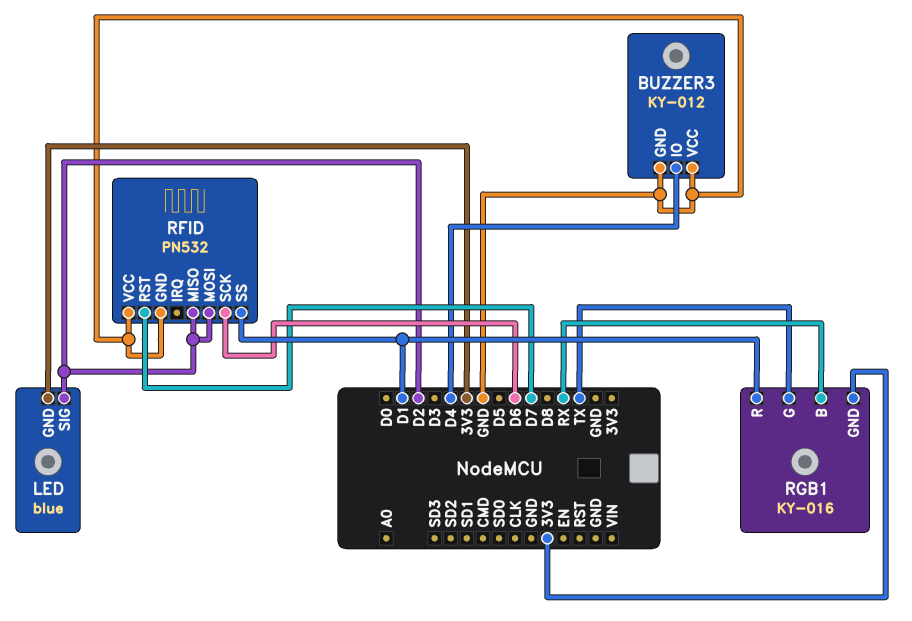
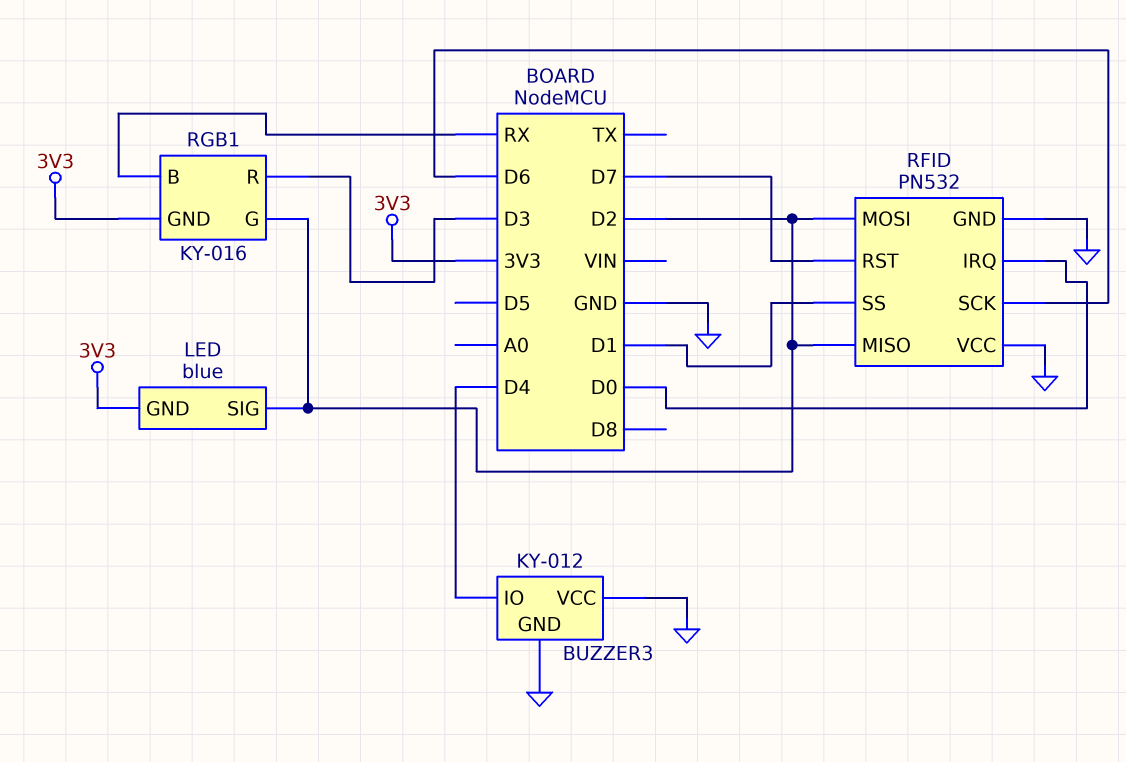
RFID pin IRQ: none -> D0
RGB1 pin G: TX -> D2
RGB1 pin R: D1 -> D3

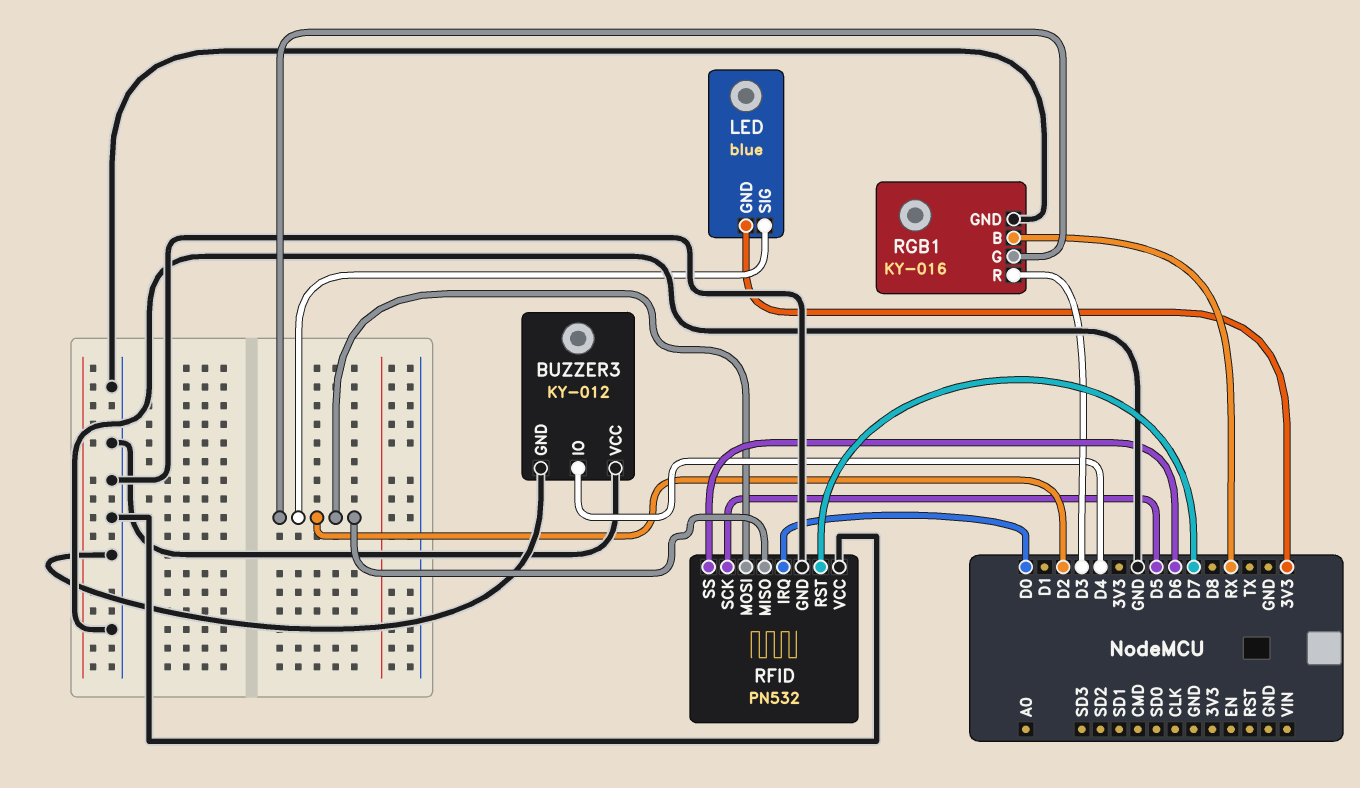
RFID pin SCK: D6 -> D5
RFID pin SS: D1 -> D6
RGB1 pin GND: 3V3 -> GND

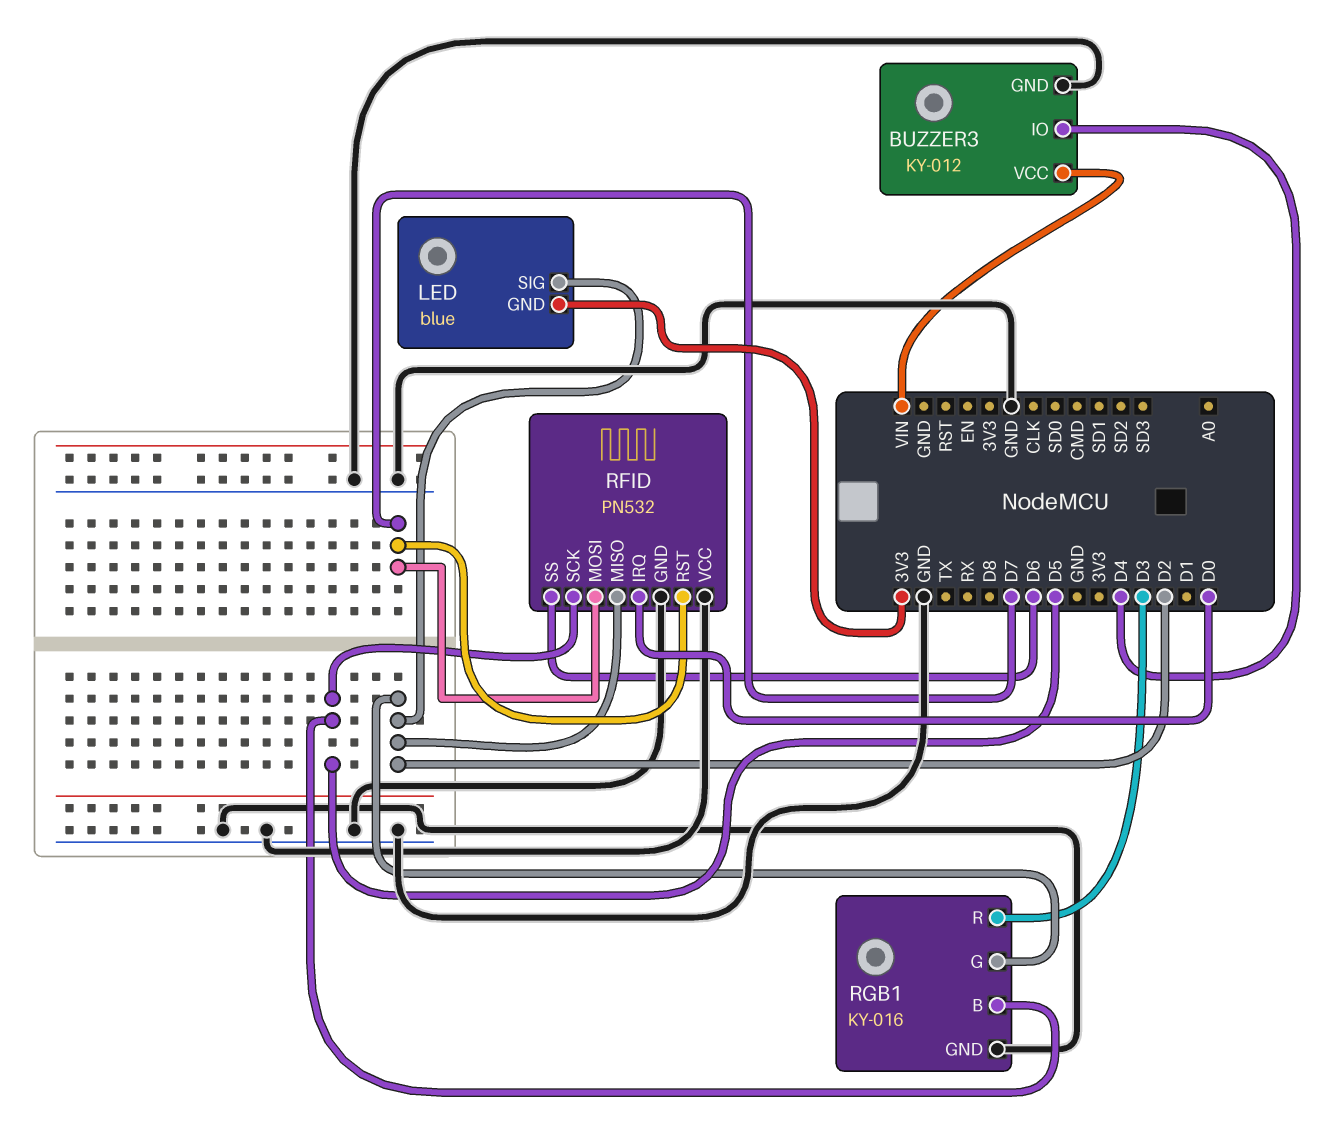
BUZZER3 pin VCC: GND -> VIN
RFID pin MOSI: D2 -> D7
RGB1 pin B: RX -> D5

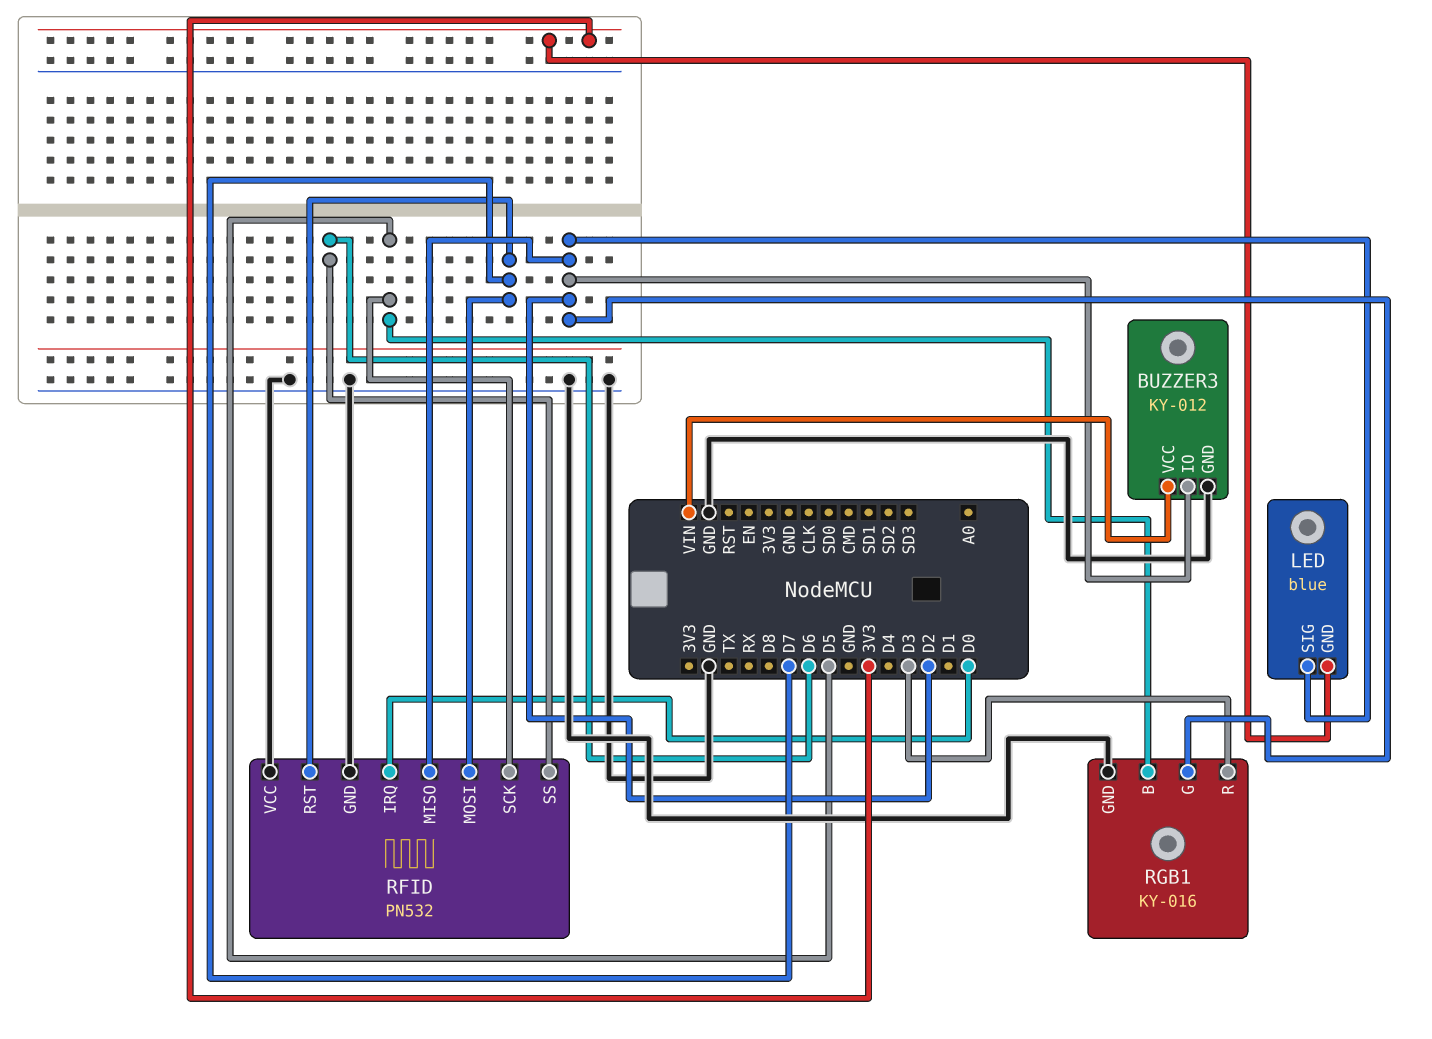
BUZZER3 pin IO: D4 -> D2

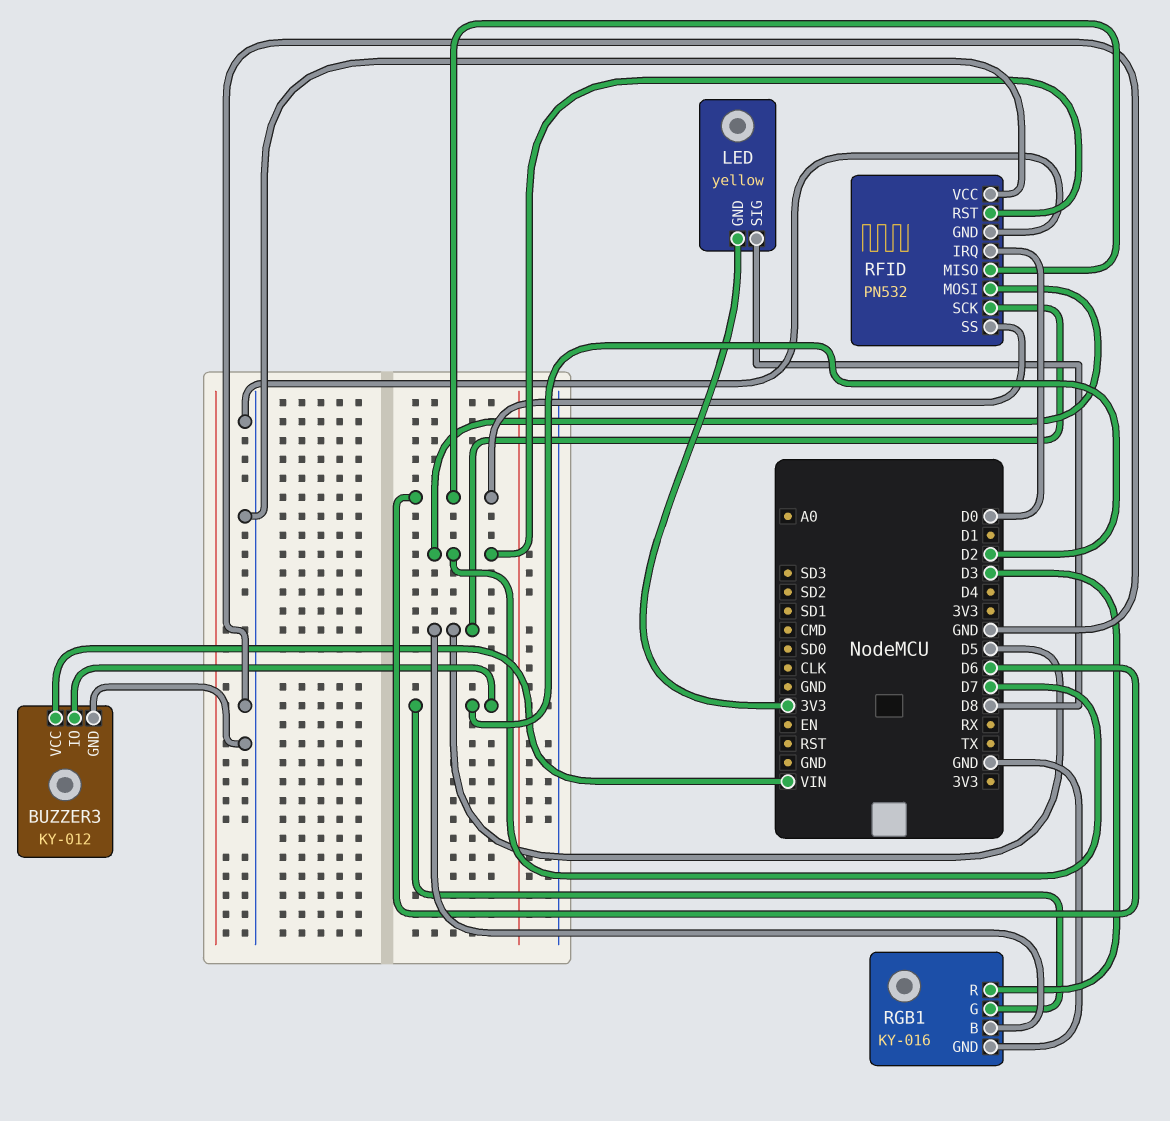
LED: blue -> yellow
LED pin SIG: D2 -> D8
RFID pin MISO: D2 -> D6

